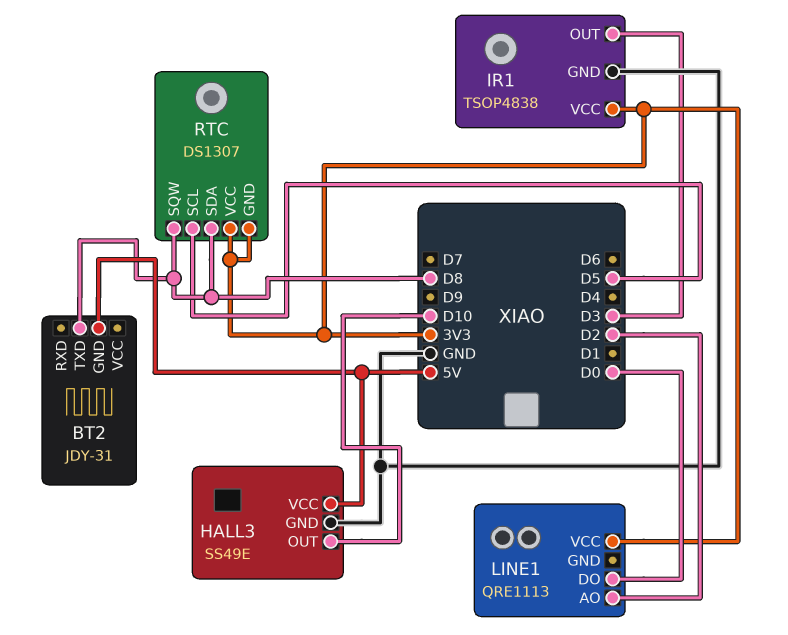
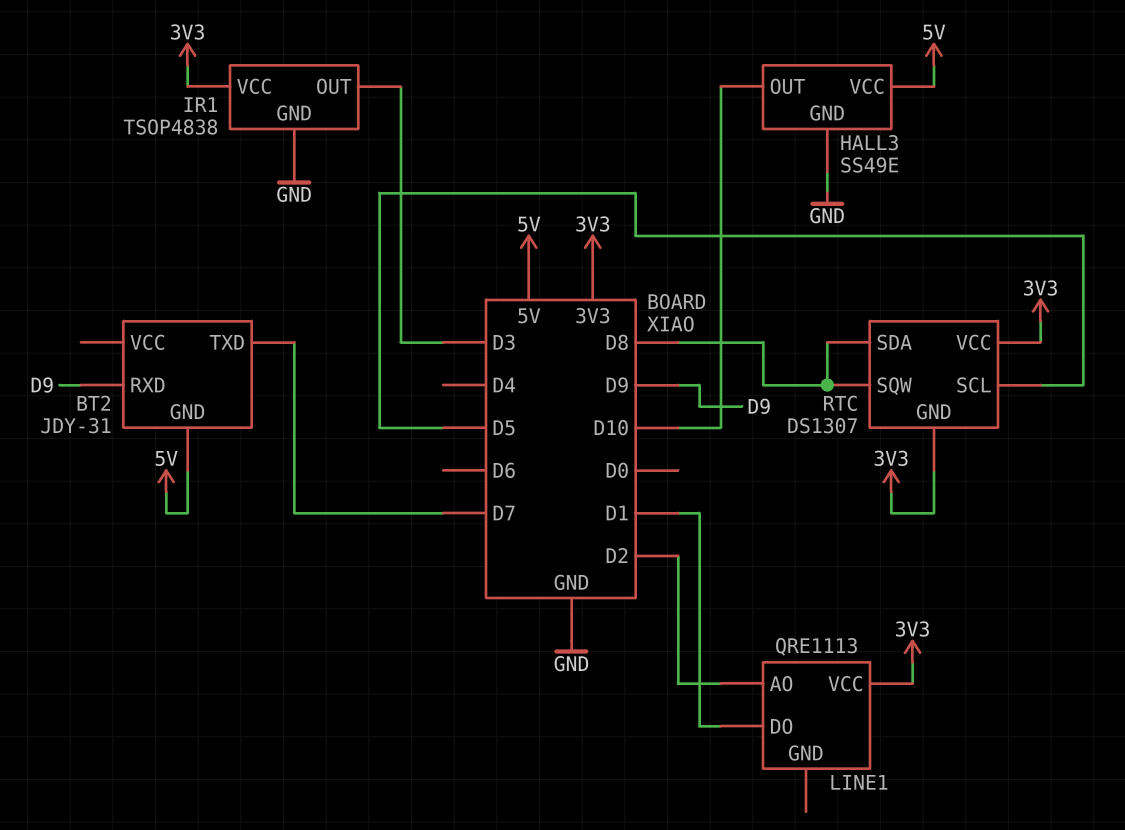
BT2 pin RXD: none -> D9
BT2 pin TXD: D8 -> D7
LINE1 pin DO: D0 -> D1

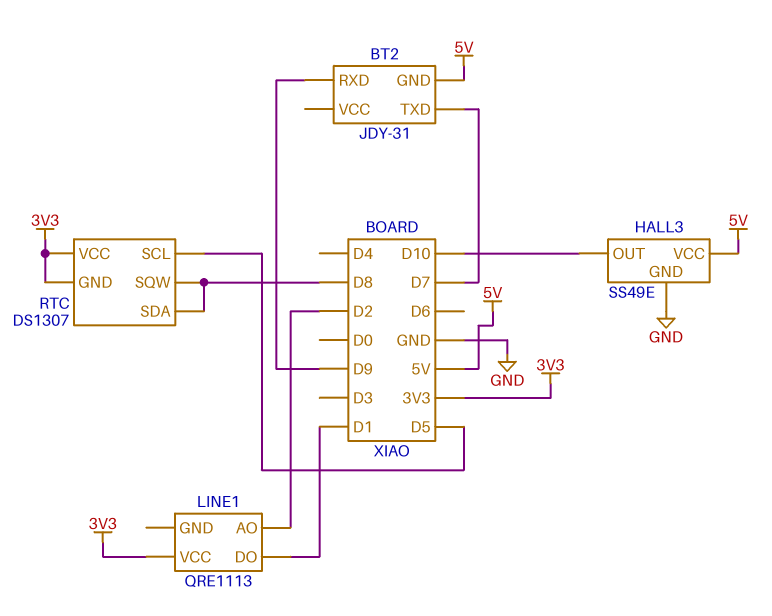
IR1: TSOP4838 -> none
IR1 pin GND: GND -> none
IR1 pin OUT: D3 -> none
IR1 pin VCC: 3V3 -> none

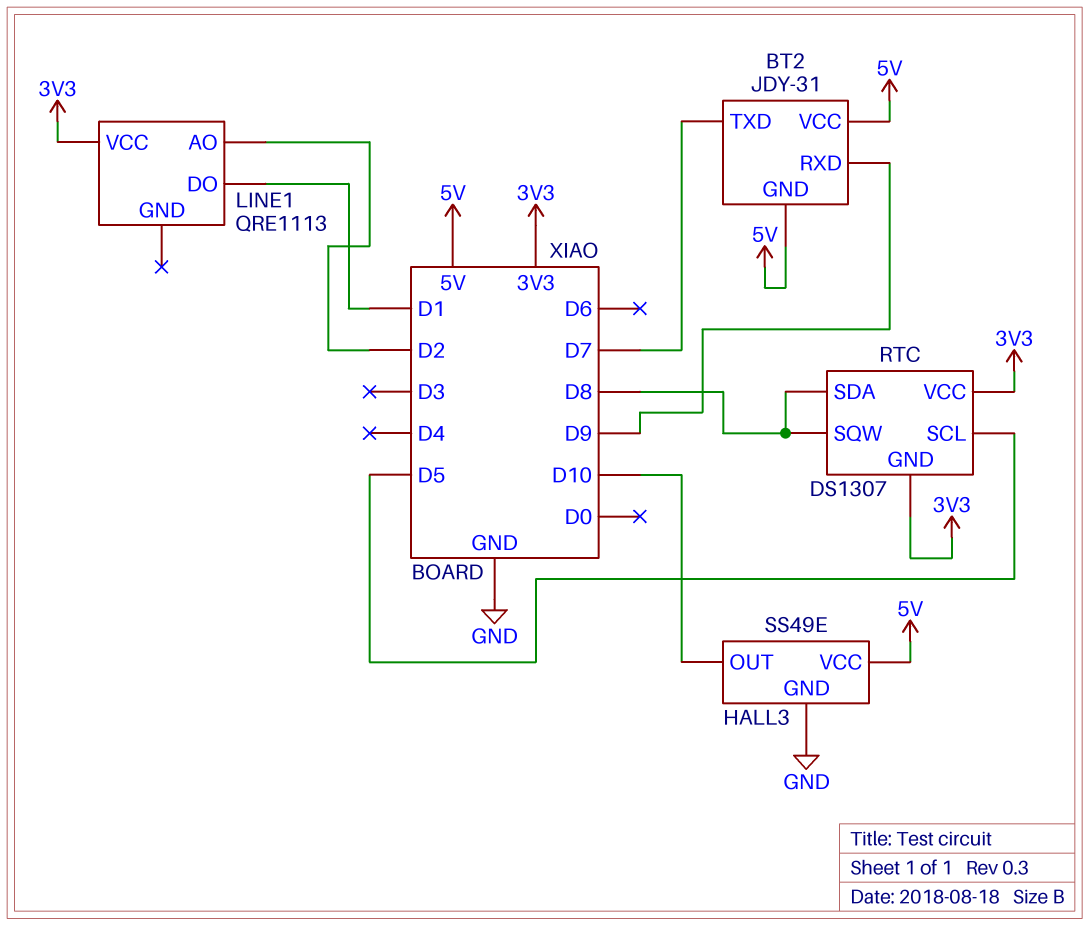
BT2 pin VCC: none -> 5V

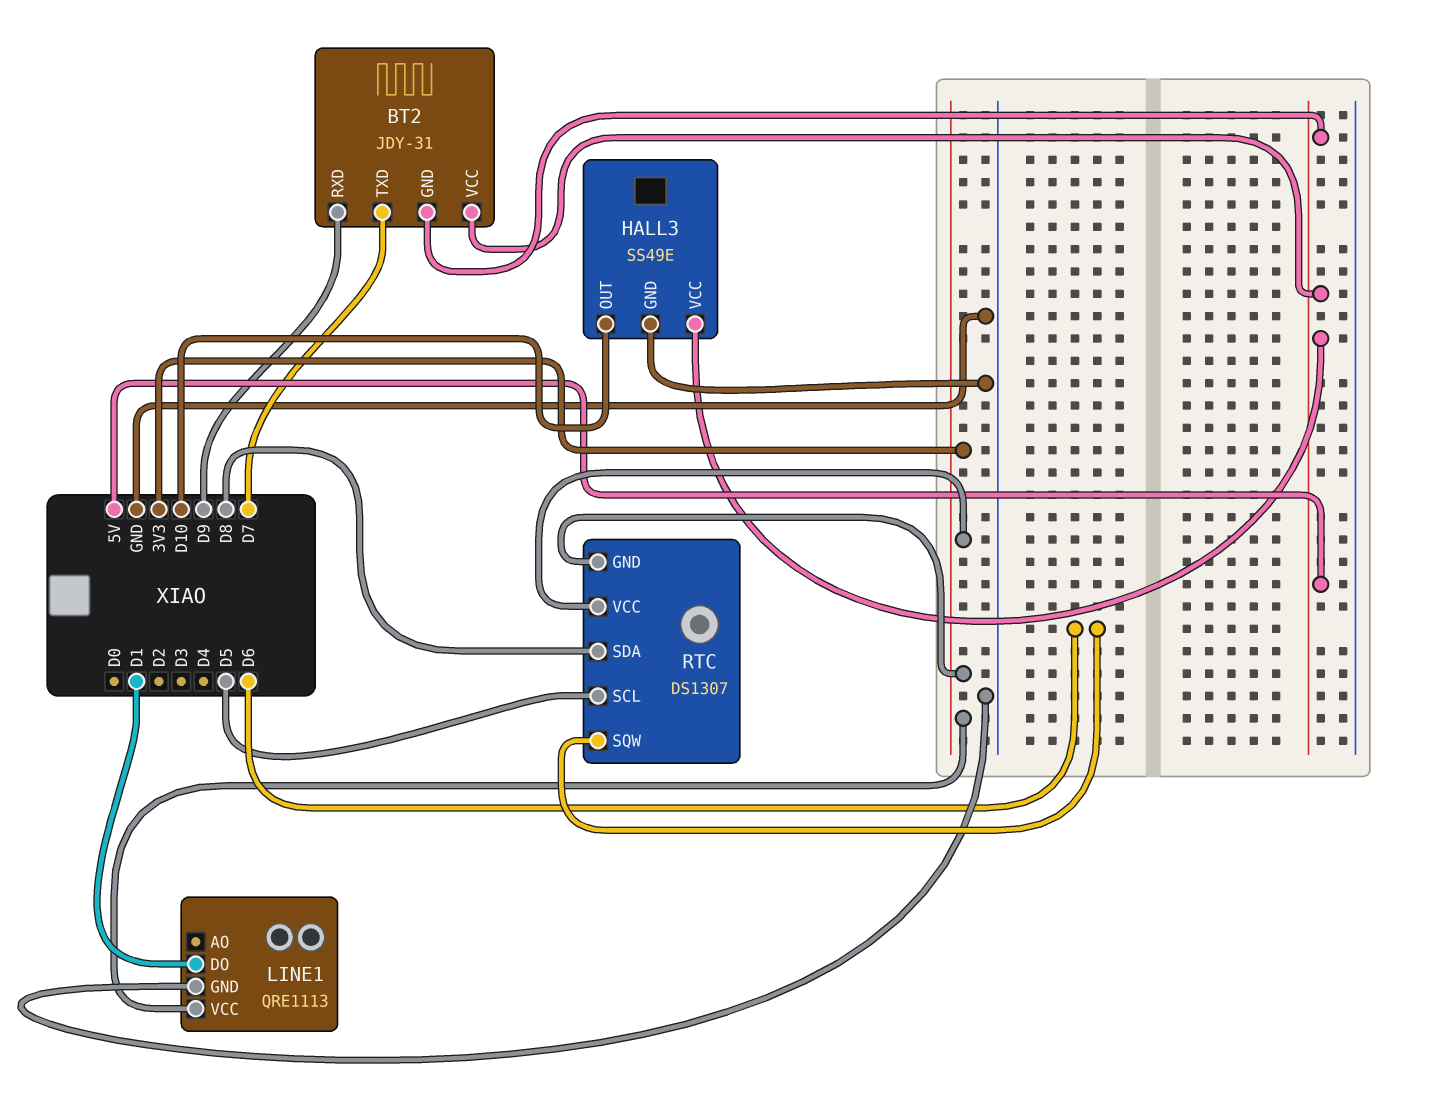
LINE1 pin AO: D2 -> none
LINE1 pin GND: none -> GND
RTC pin SQW: D8 -> D6

